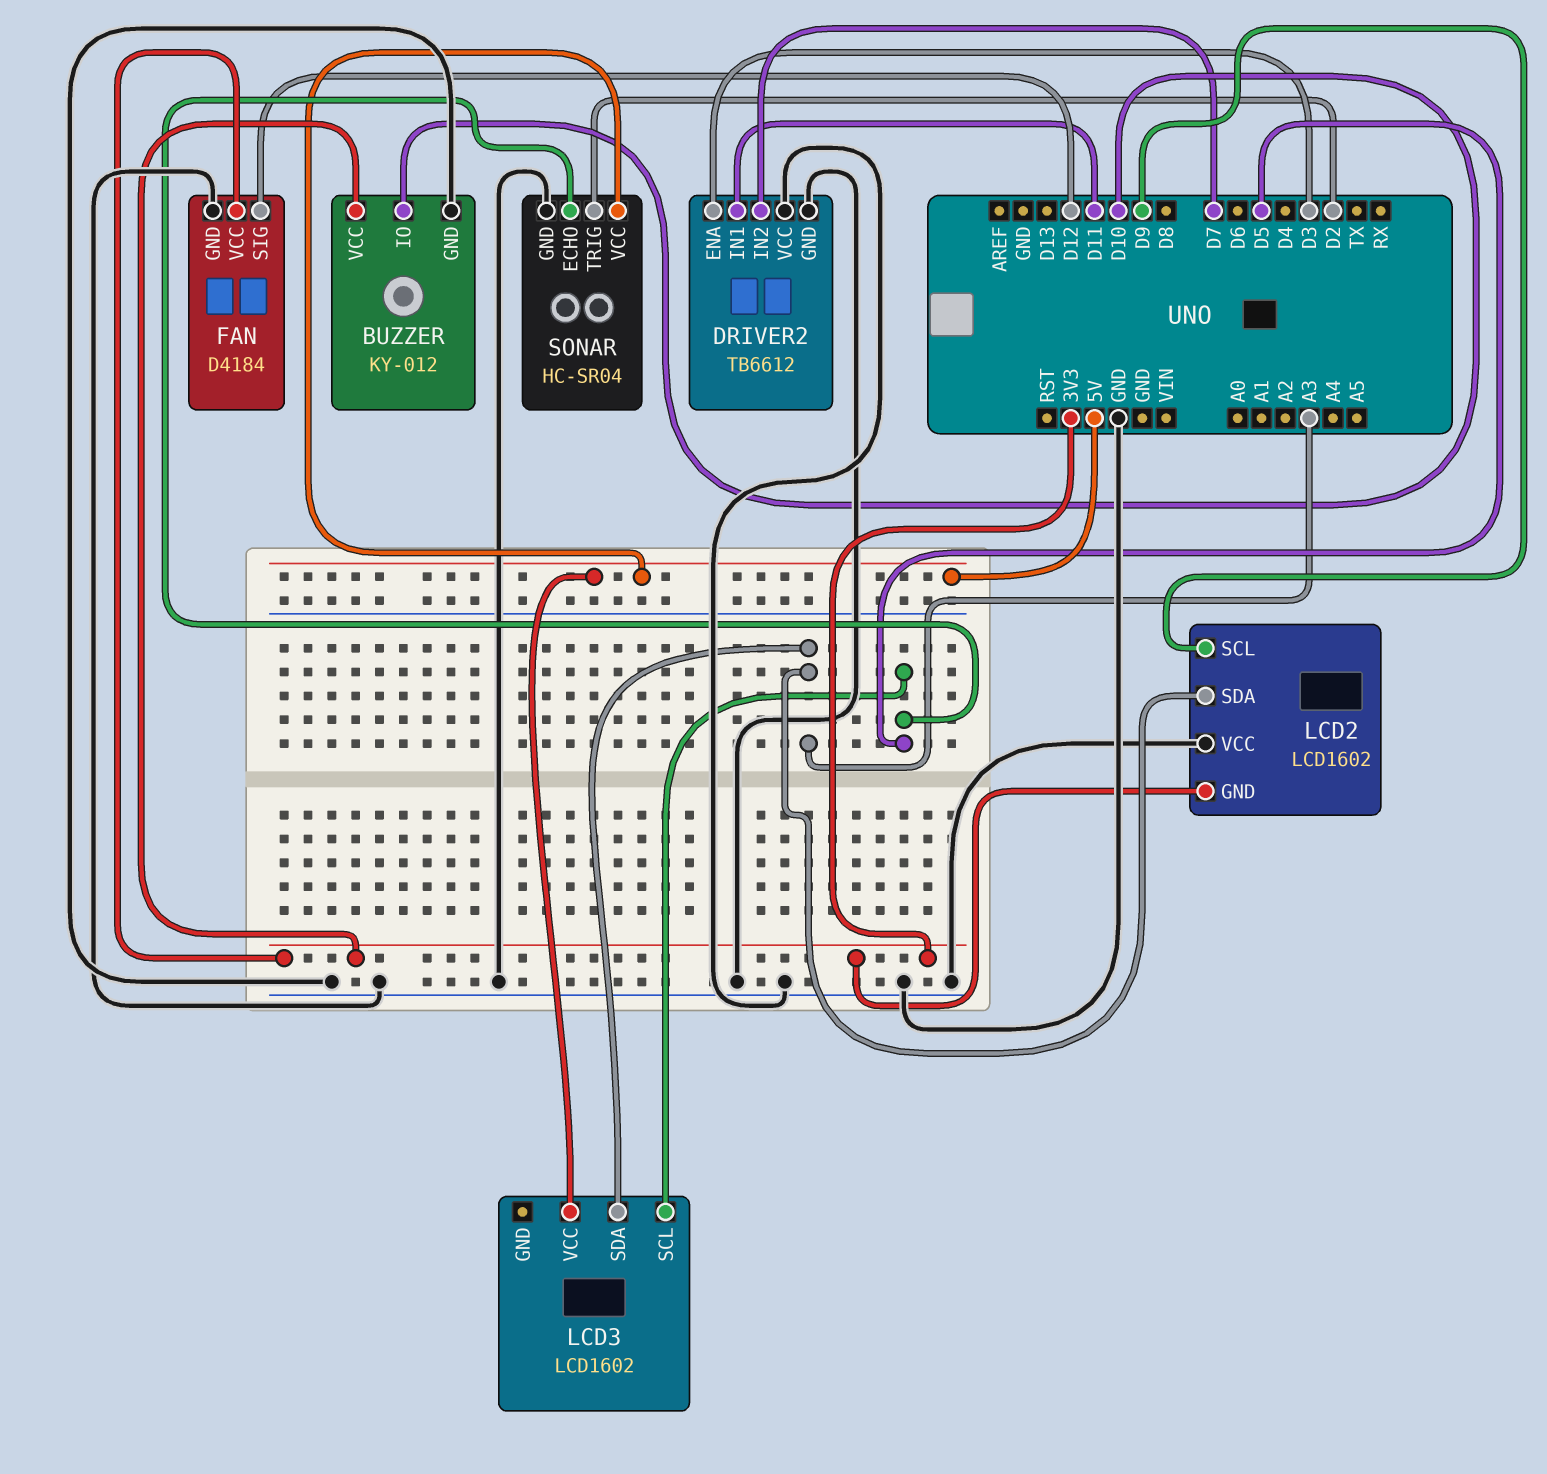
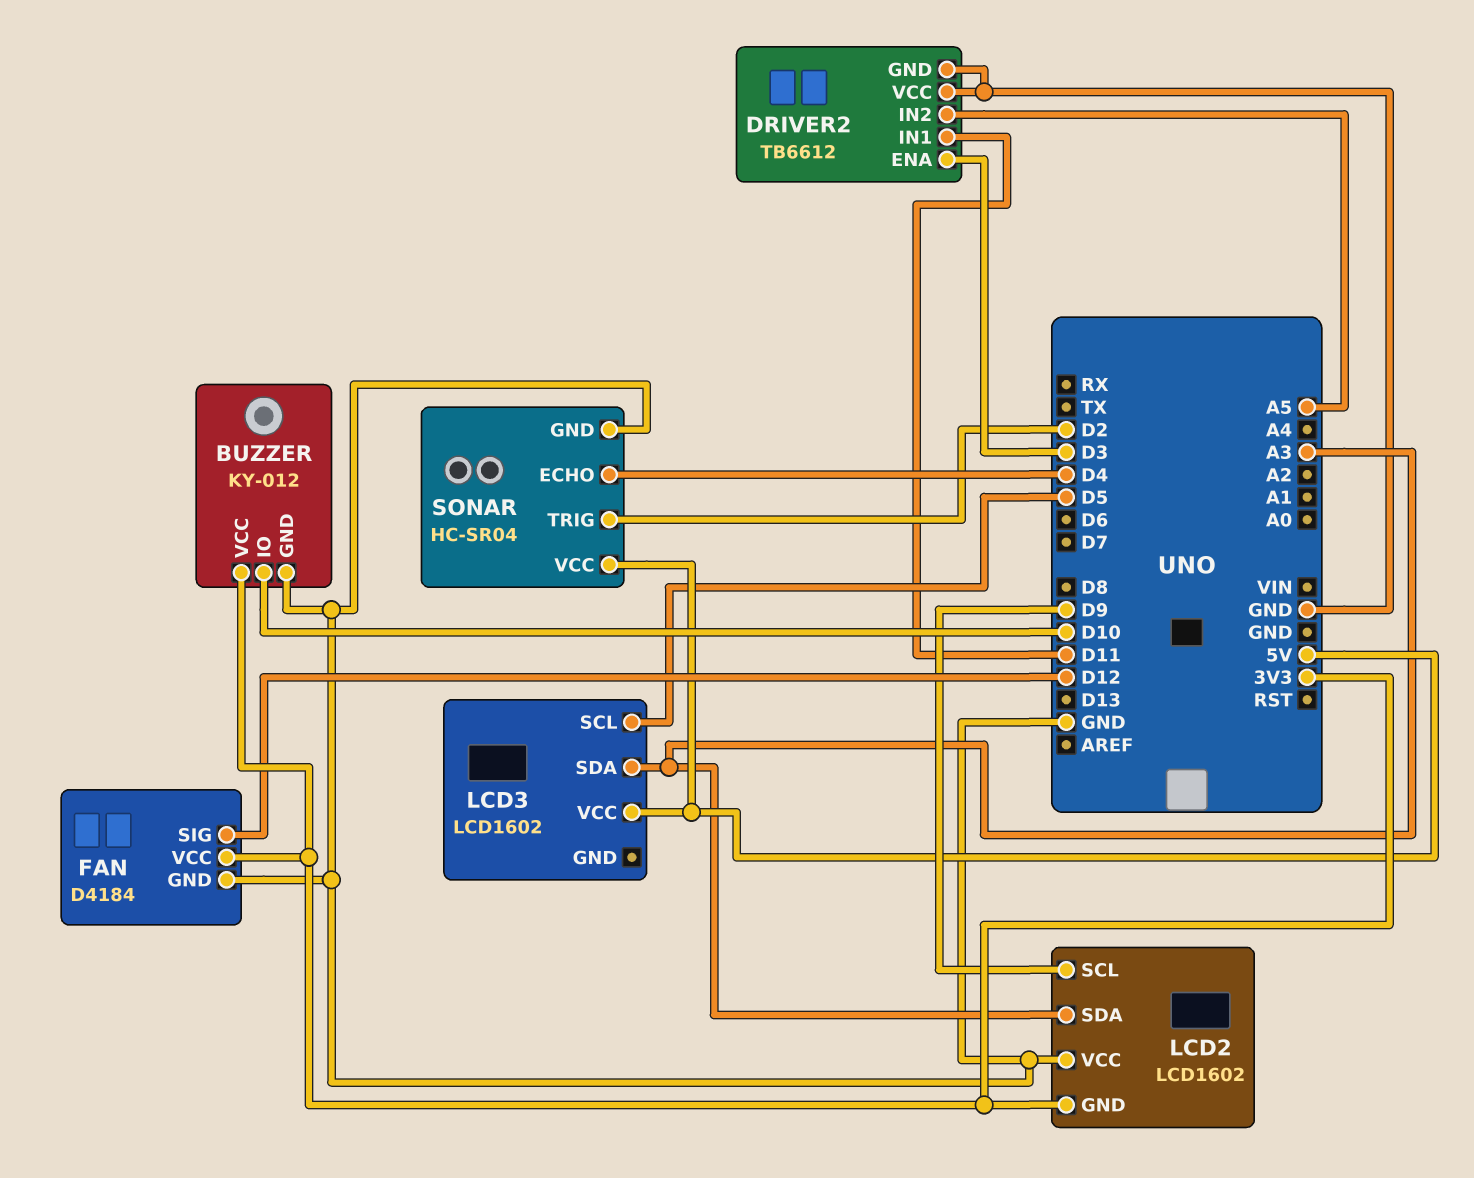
DRIVER2 pin IN2: D7 -> A5
SONAR pin ECHO: D5 -> D4

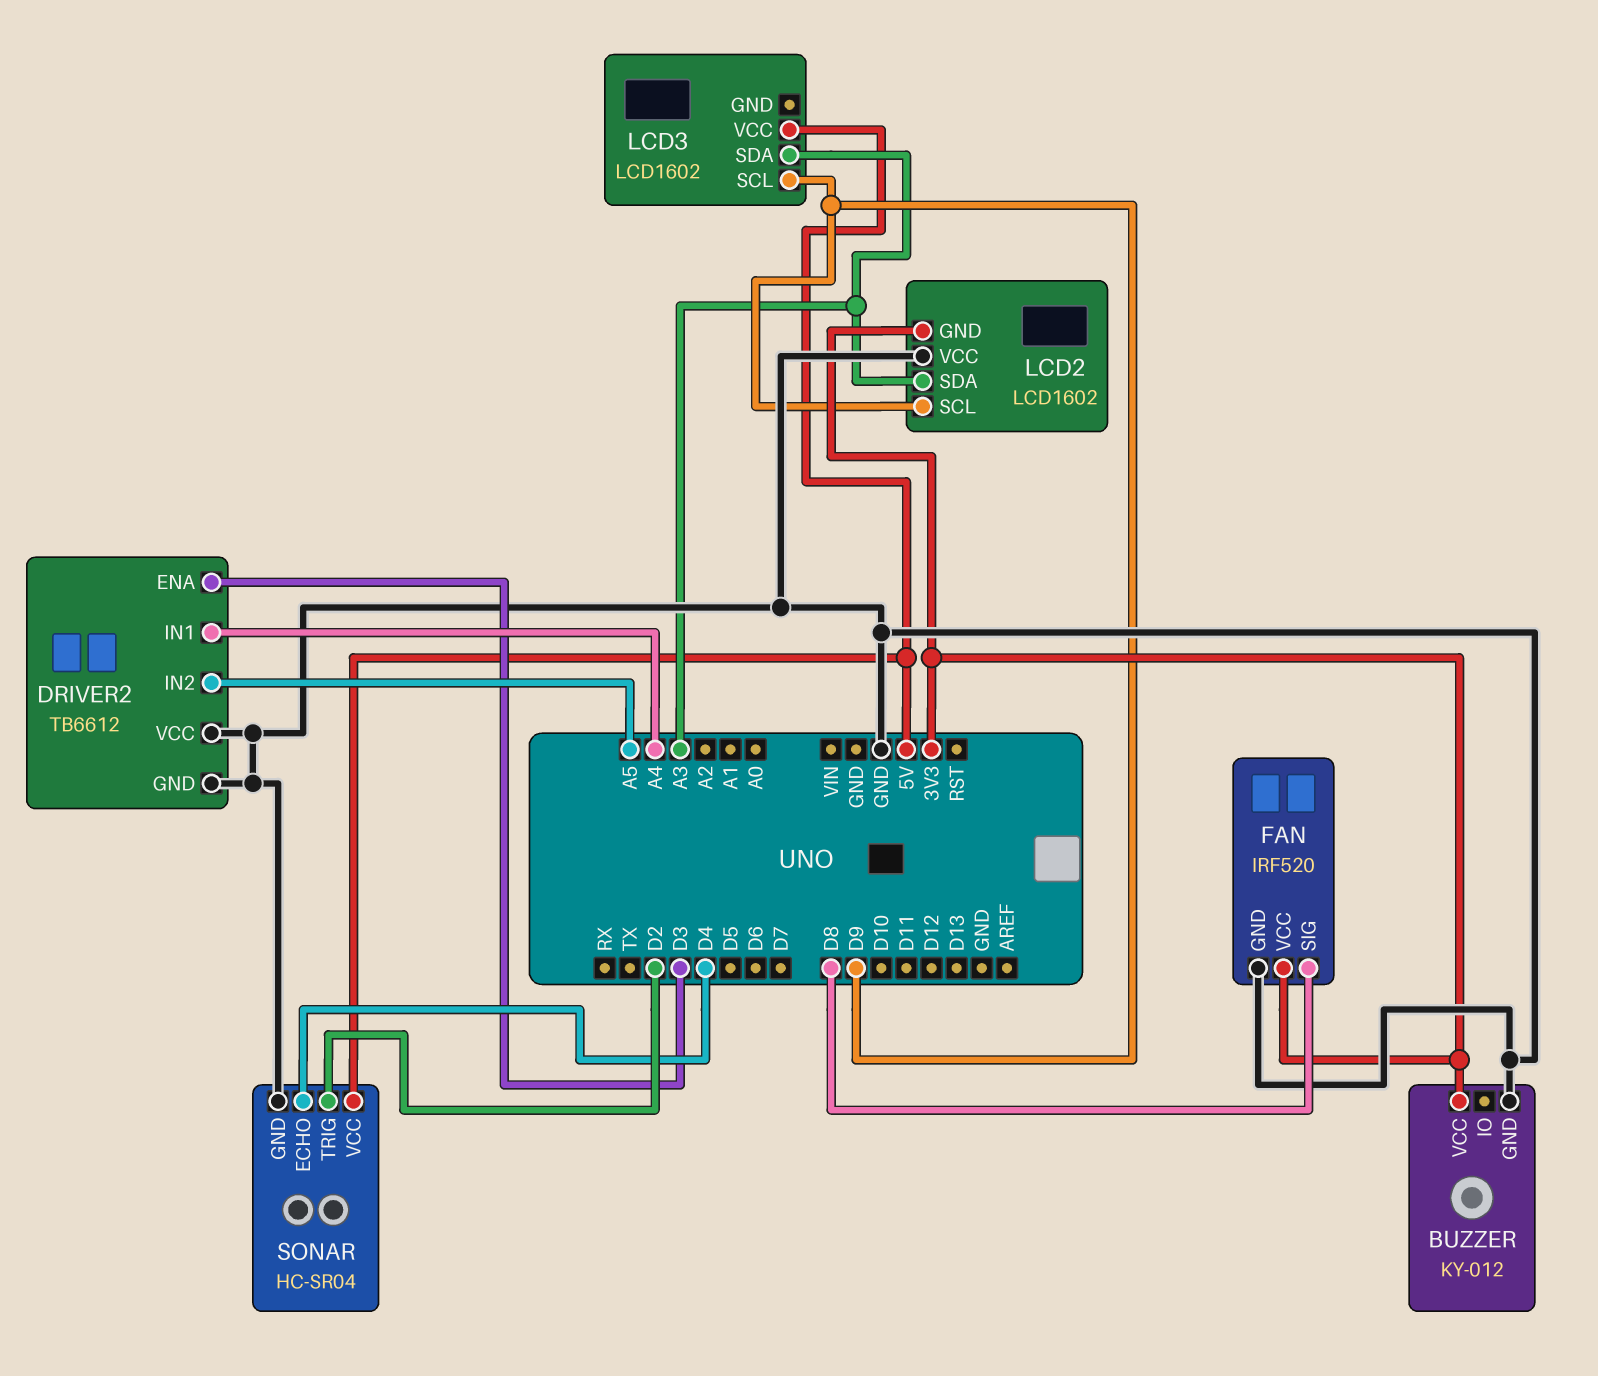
BUZZER pin IO: D10 -> none
DRIVER2 pin IN1: D11 -> A4
FAN: D4184 -> IRF520
FAN pin SIG: D12 -> D8
LCD3 pin SCL: D5 -> D9

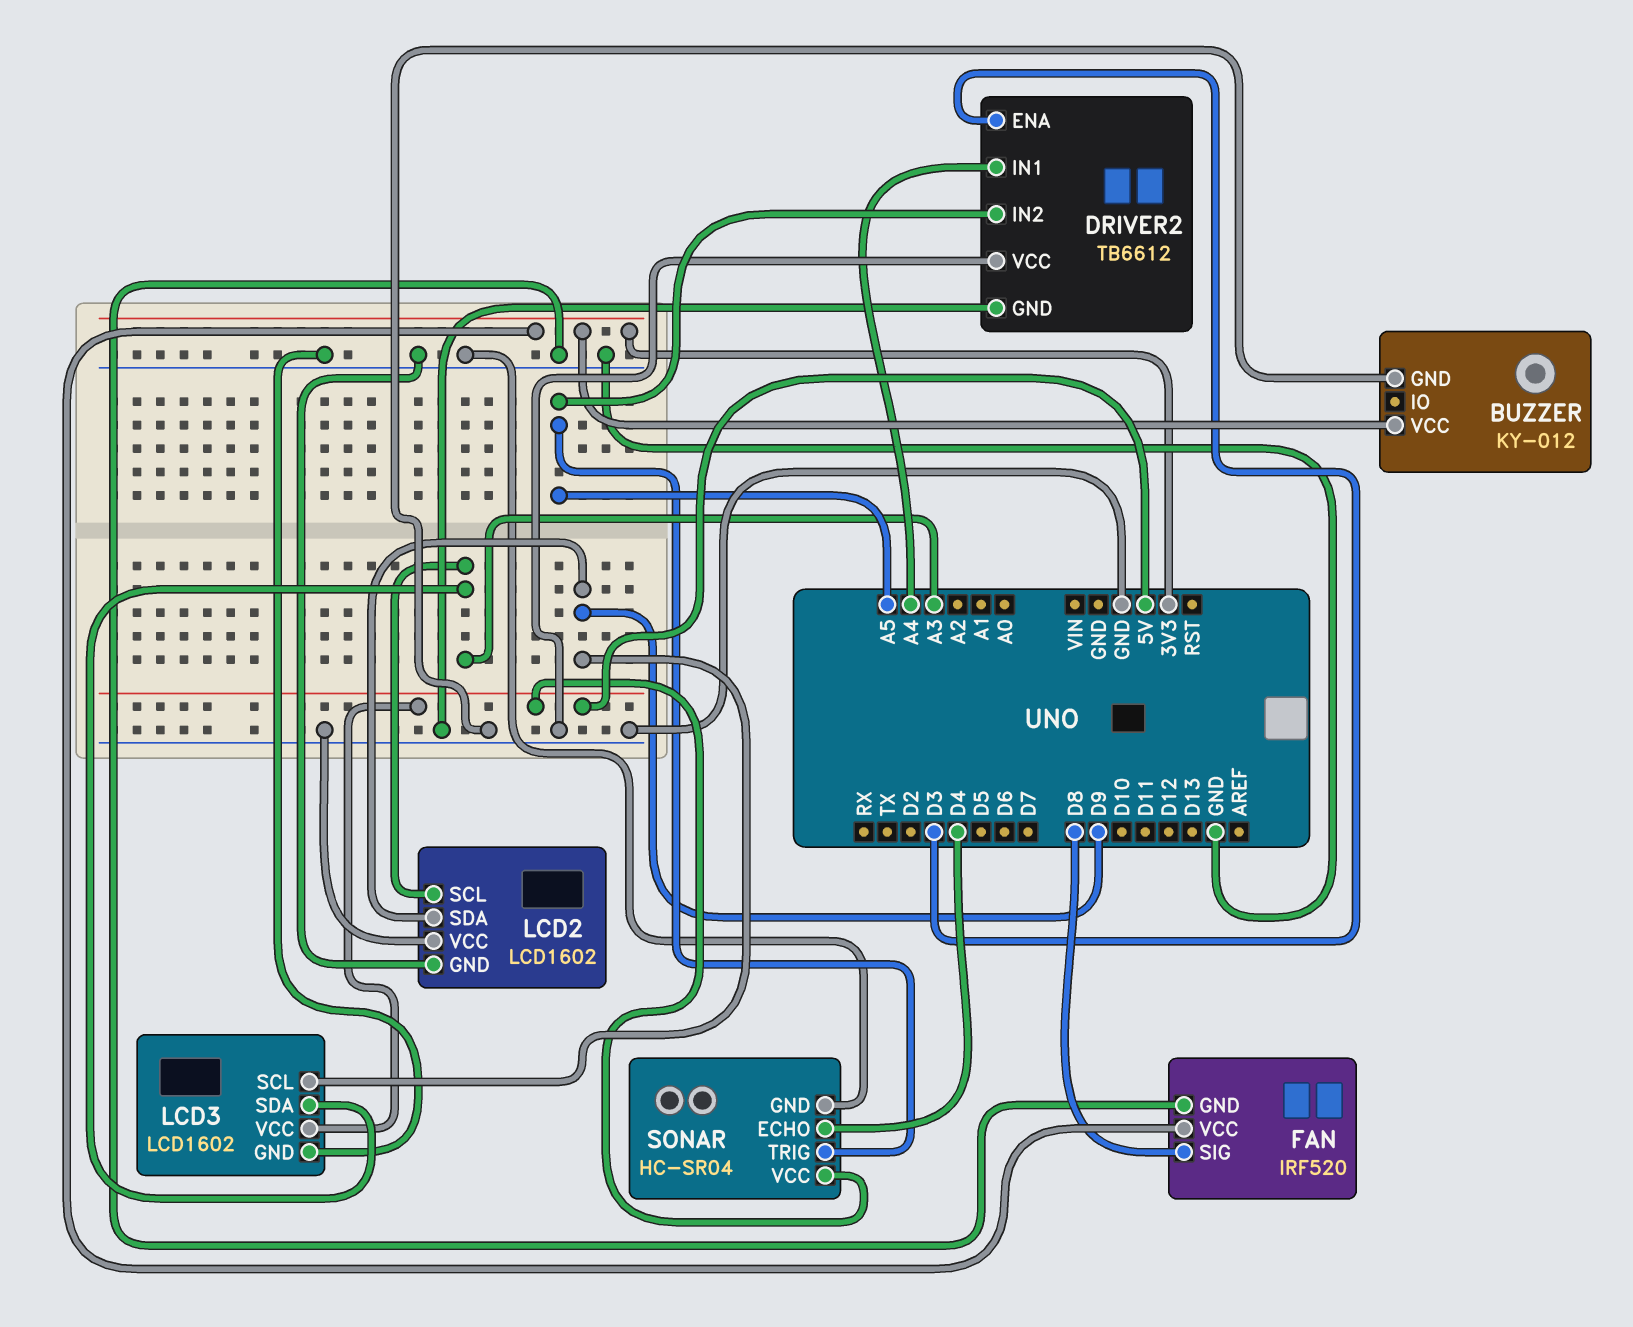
LCD2 pin GND: 3V3 -> GND
LCD2 pin SCL: D9 -> A3
LCD2 pin SDA: A3 -> D9
LCD3 pin GND: none -> GND
SONAR pin TRIG: D2 -> A5

